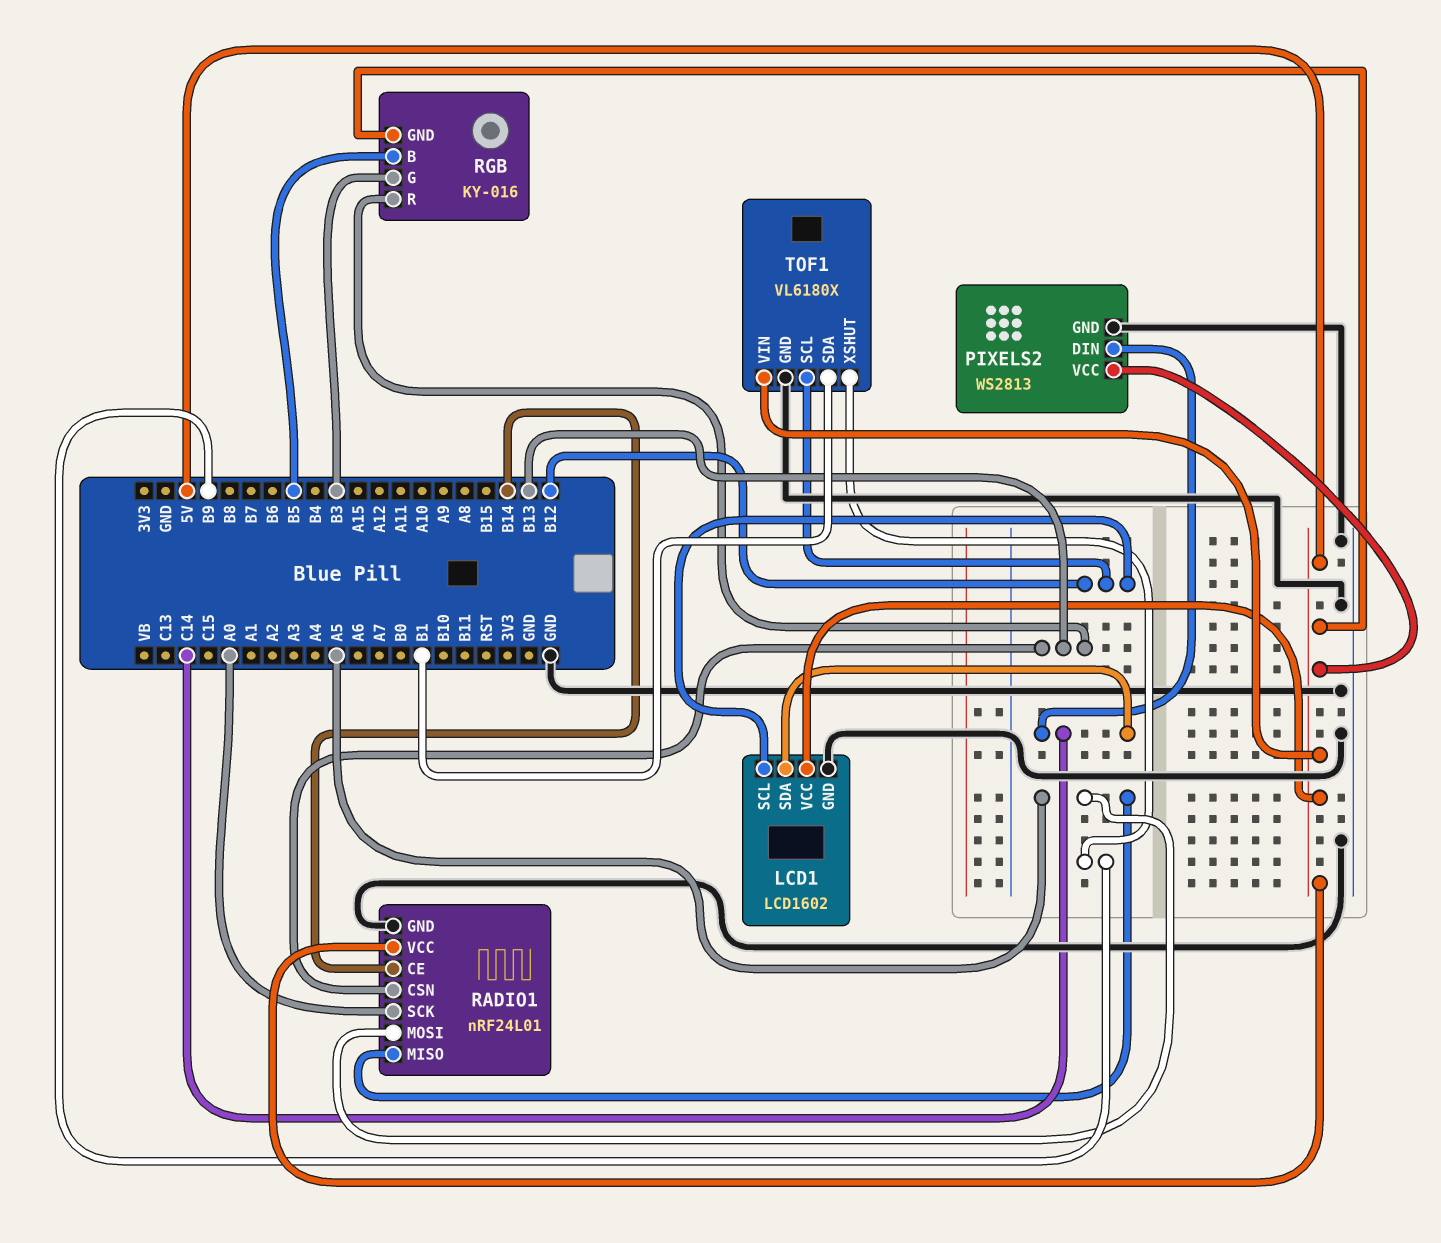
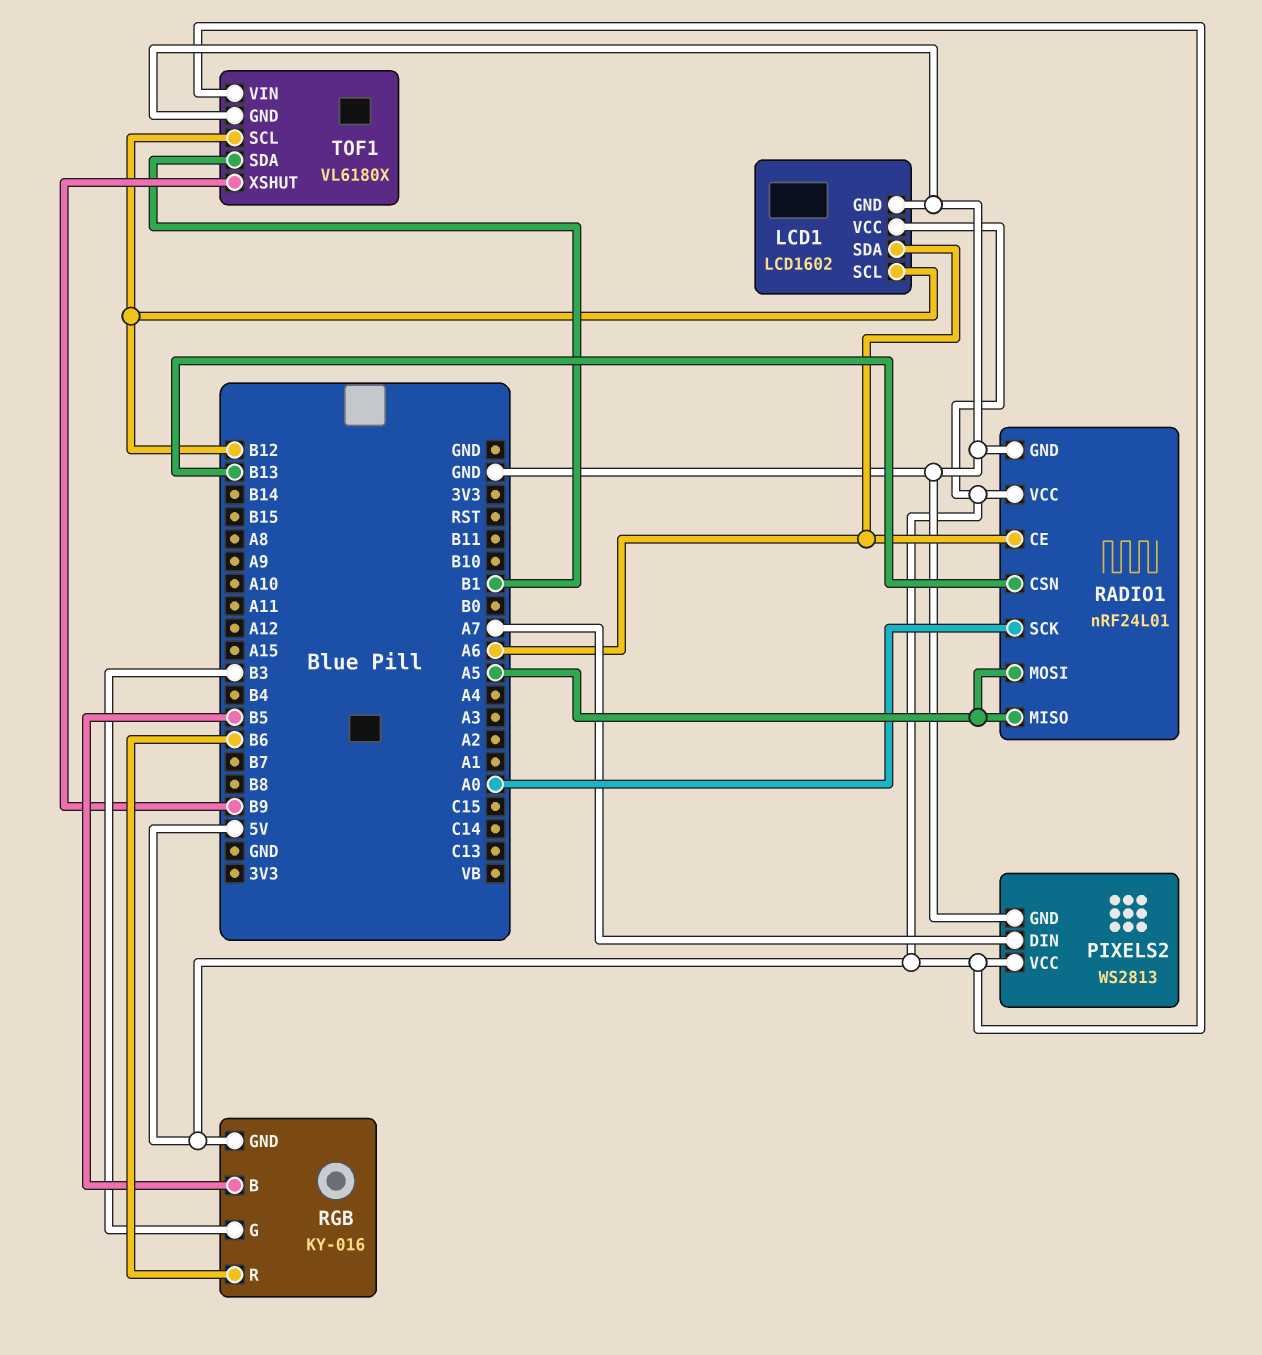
LCD1 pin SDA: C14 -> A6
PIXELS2 pin DIN: C14 -> A7
RADIO1 pin CE: B14 -> A6
RGB pin R: B13 -> B6

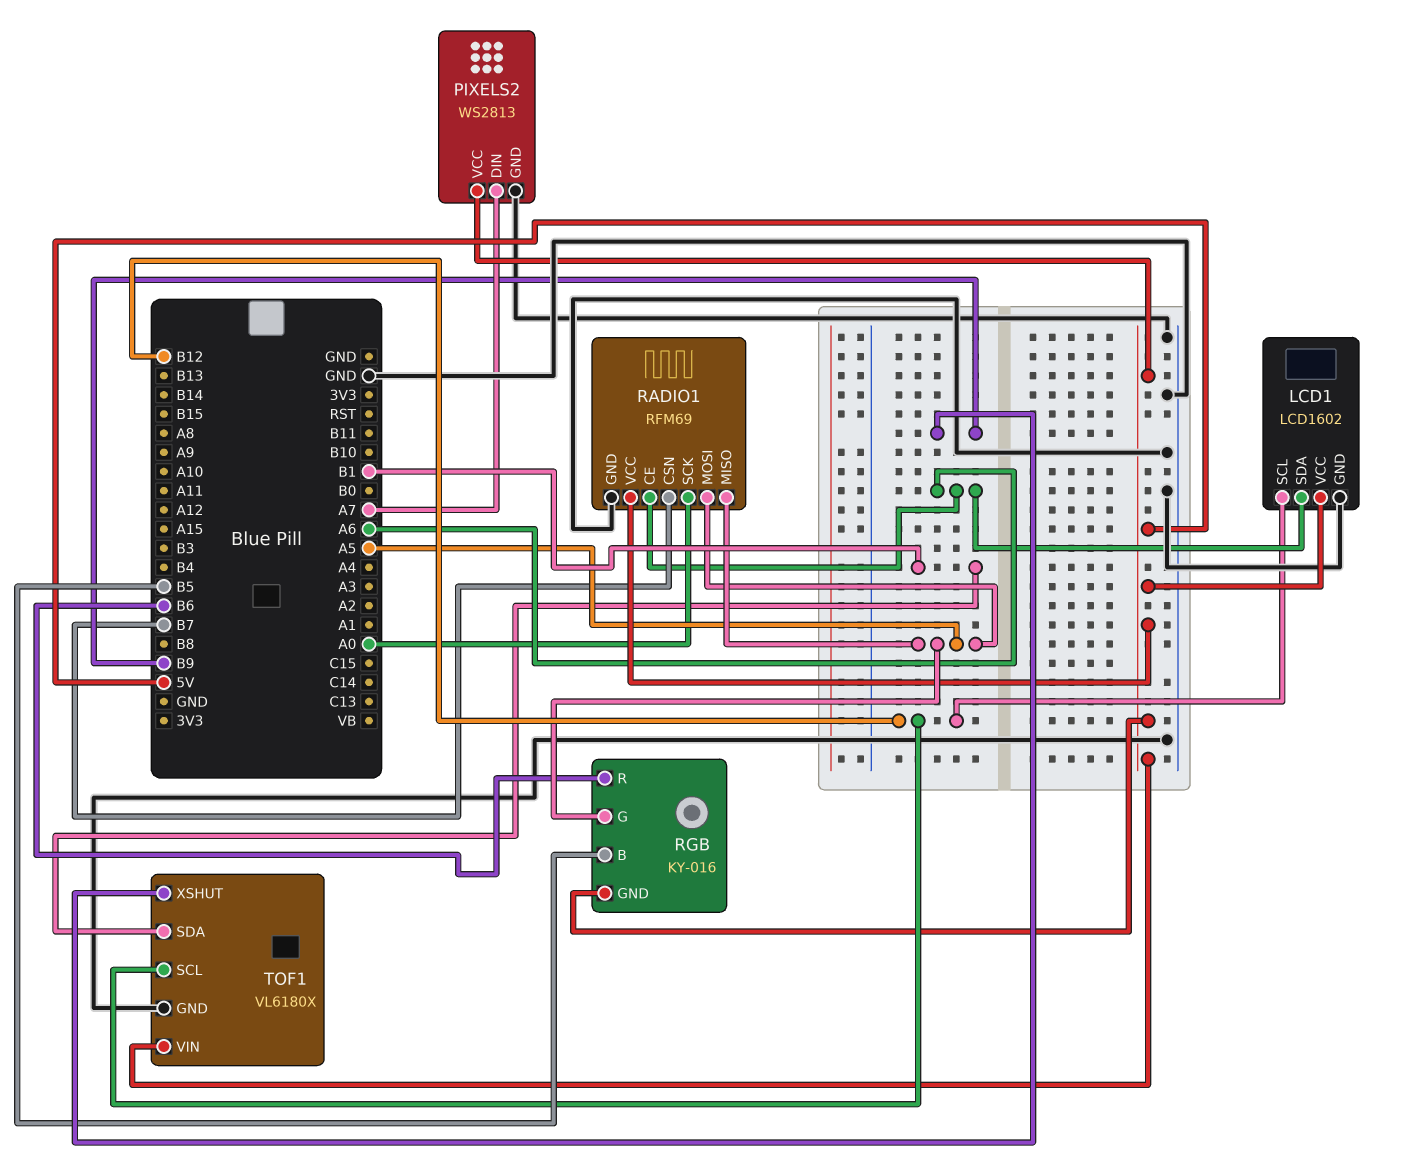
RADIO1: nRF24L01 -> RFM69
RADIO1 pin CSN: B13 -> B7
RGB pin G: B3 -> A5

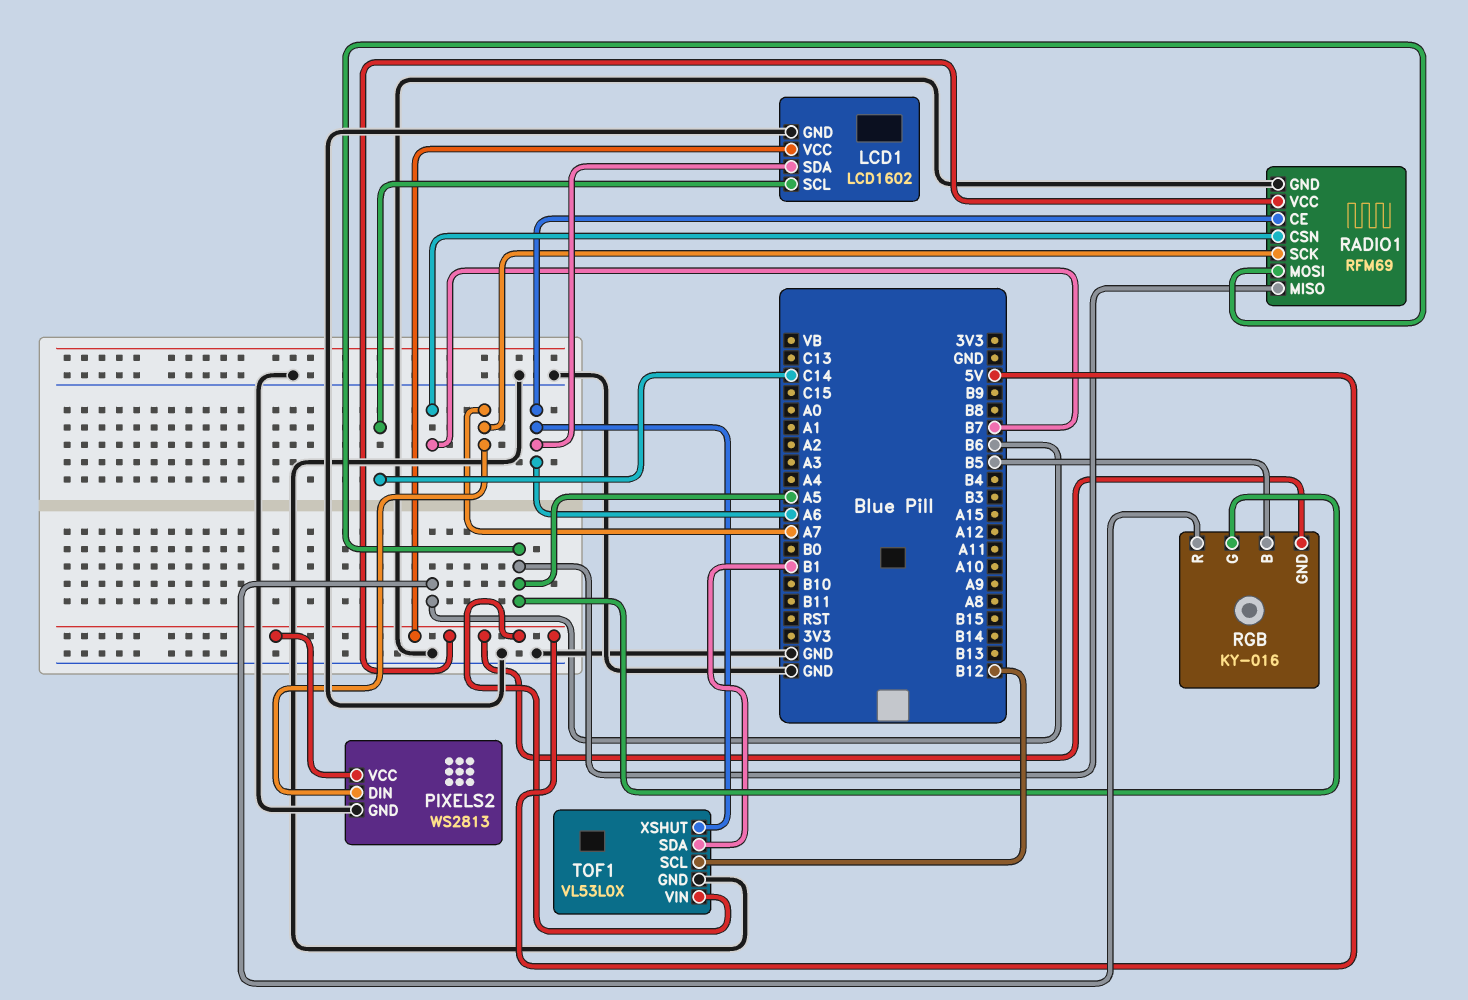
LCD1 pin SCL: B12 -> C14
RADIO1 pin SCK: A0 -> A7
TOF1: VL6180X -> VL53L0X
TOF1 pin XSHUT: B9 -> A6

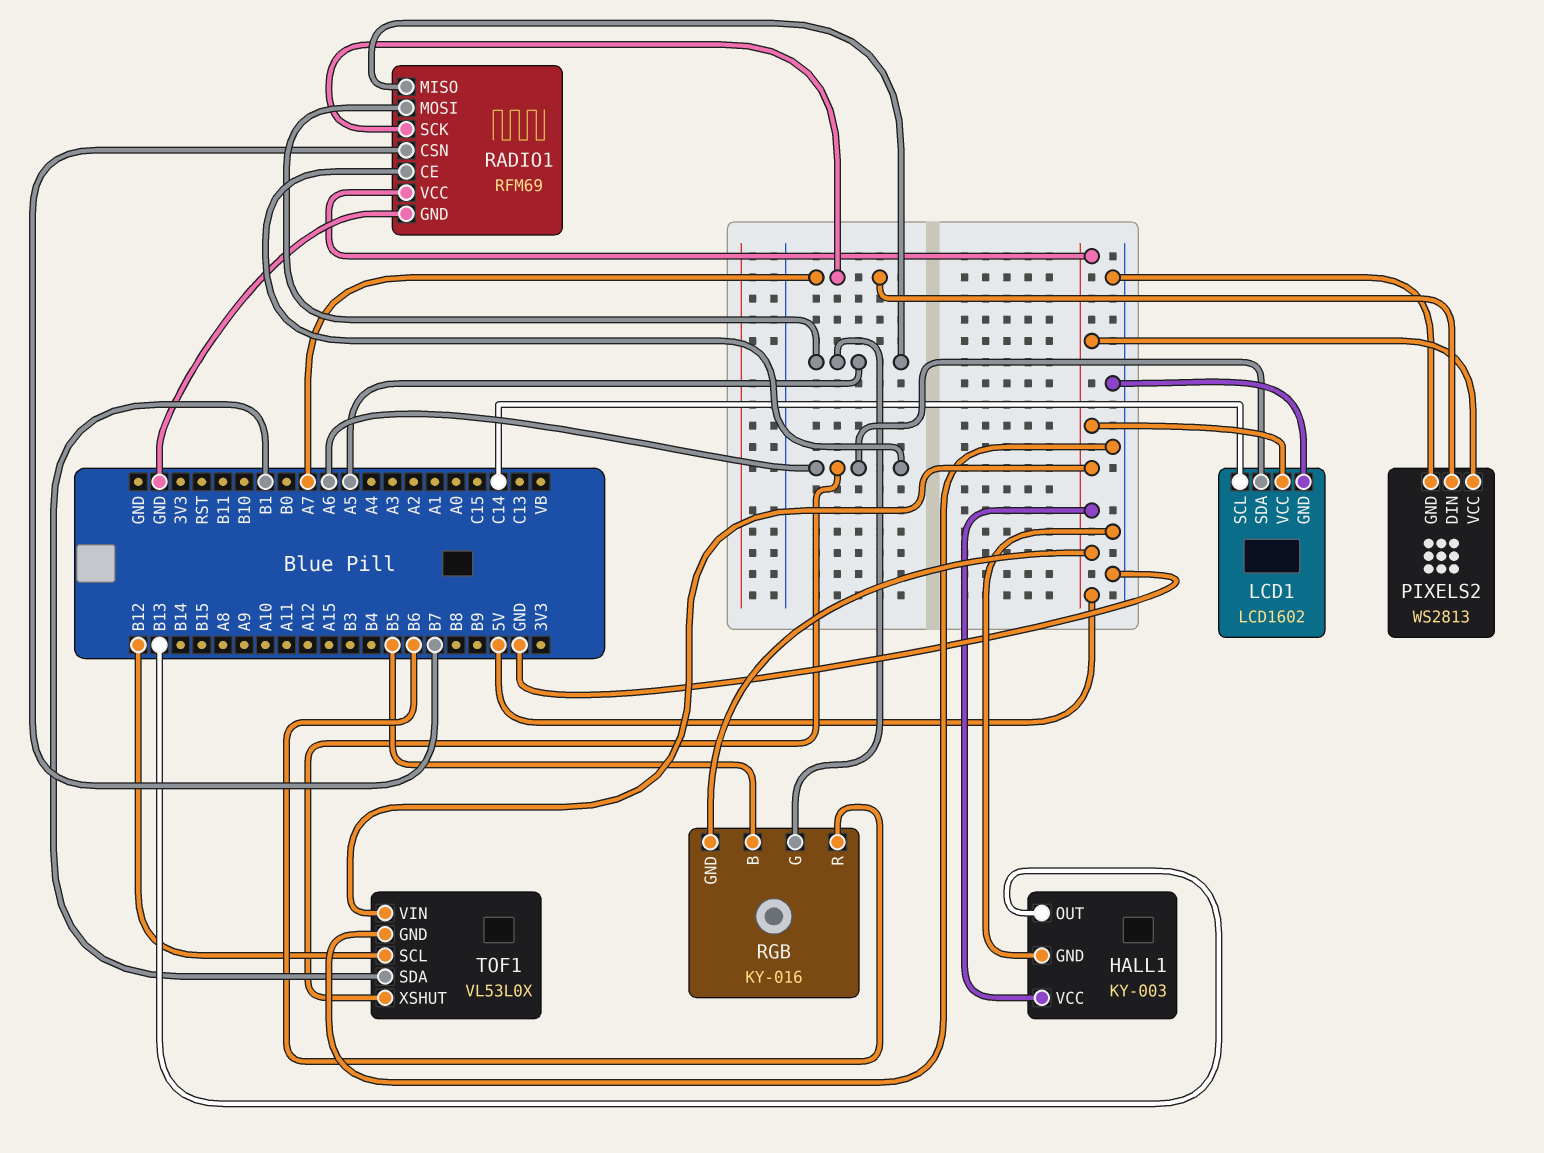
HALL1: none -> KY-003
HALL1 pin GND: none -> GND
HALL1 pin OUT: none -> B13
HALL1 pin VCC: none -> 5V

